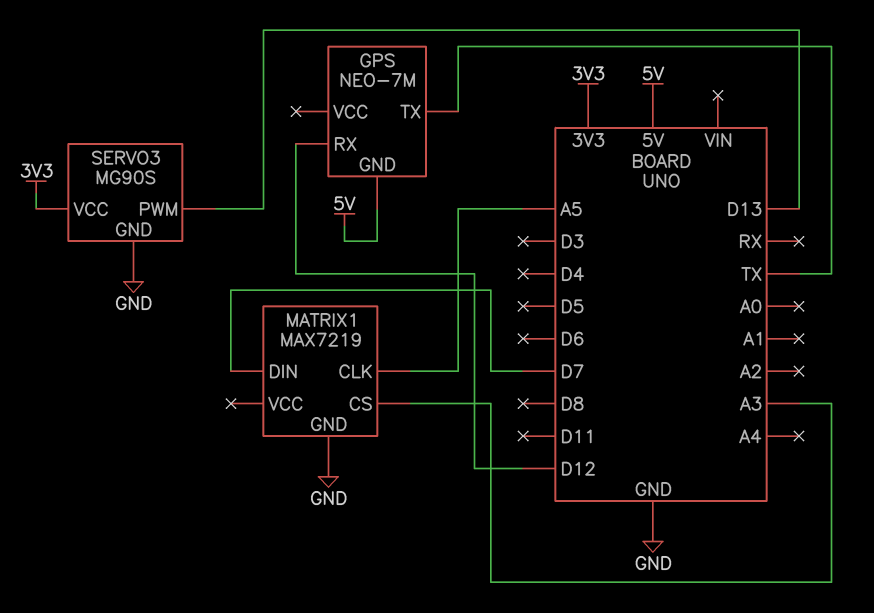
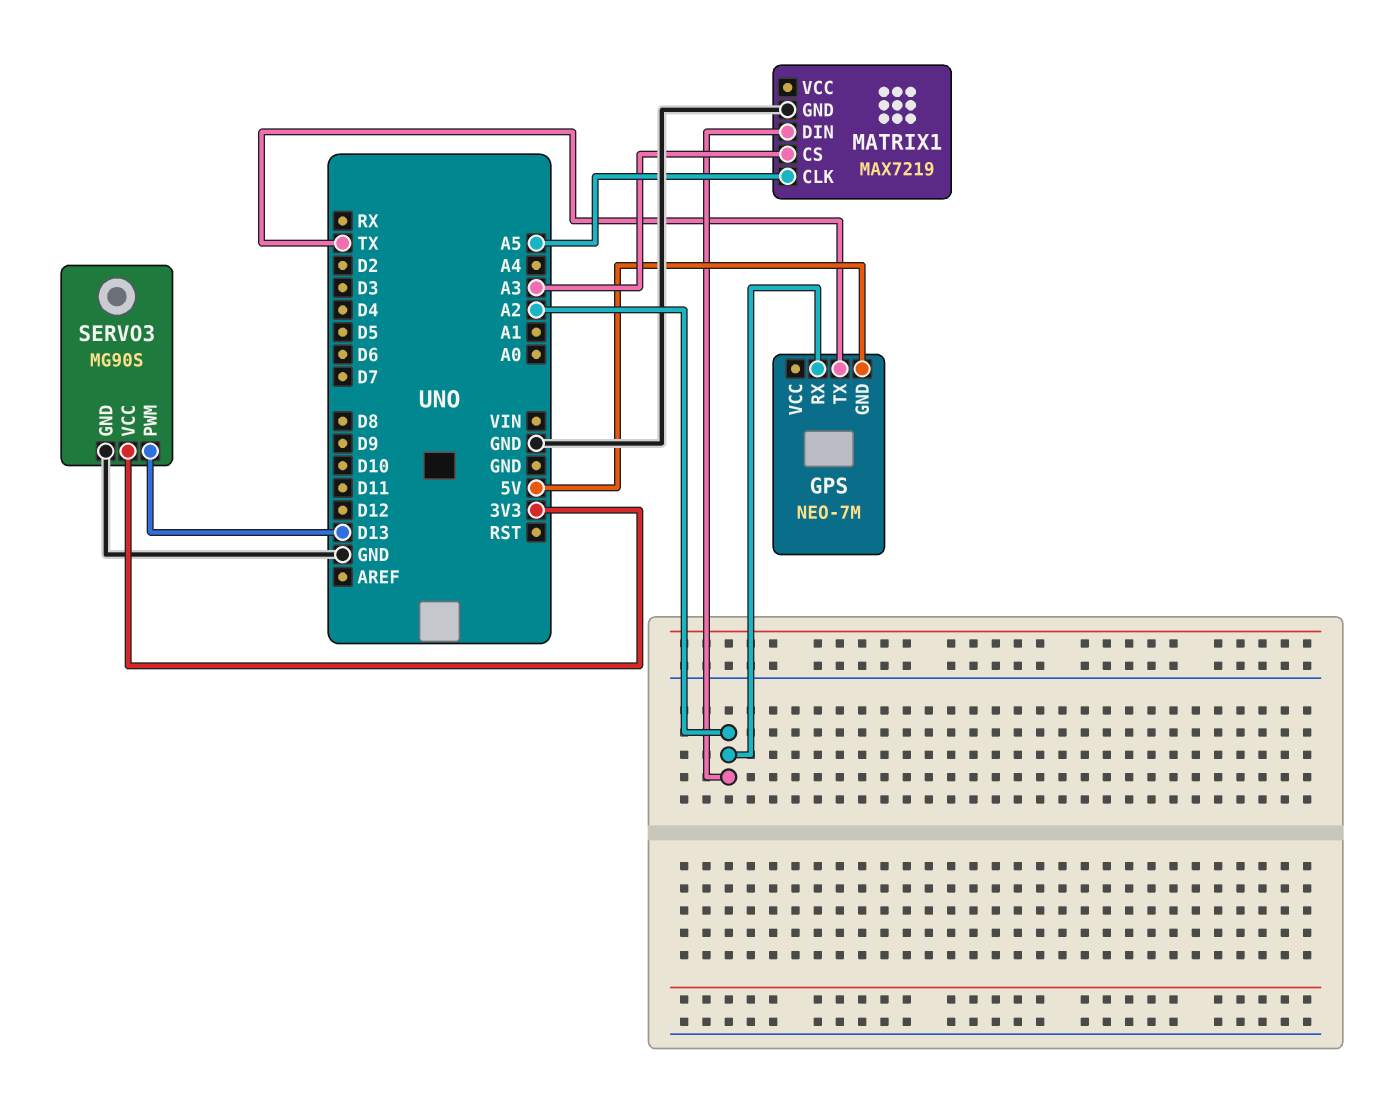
GPS pin RX: D12 -> A2
MATRIX1 pin DIN: D7 -> A2

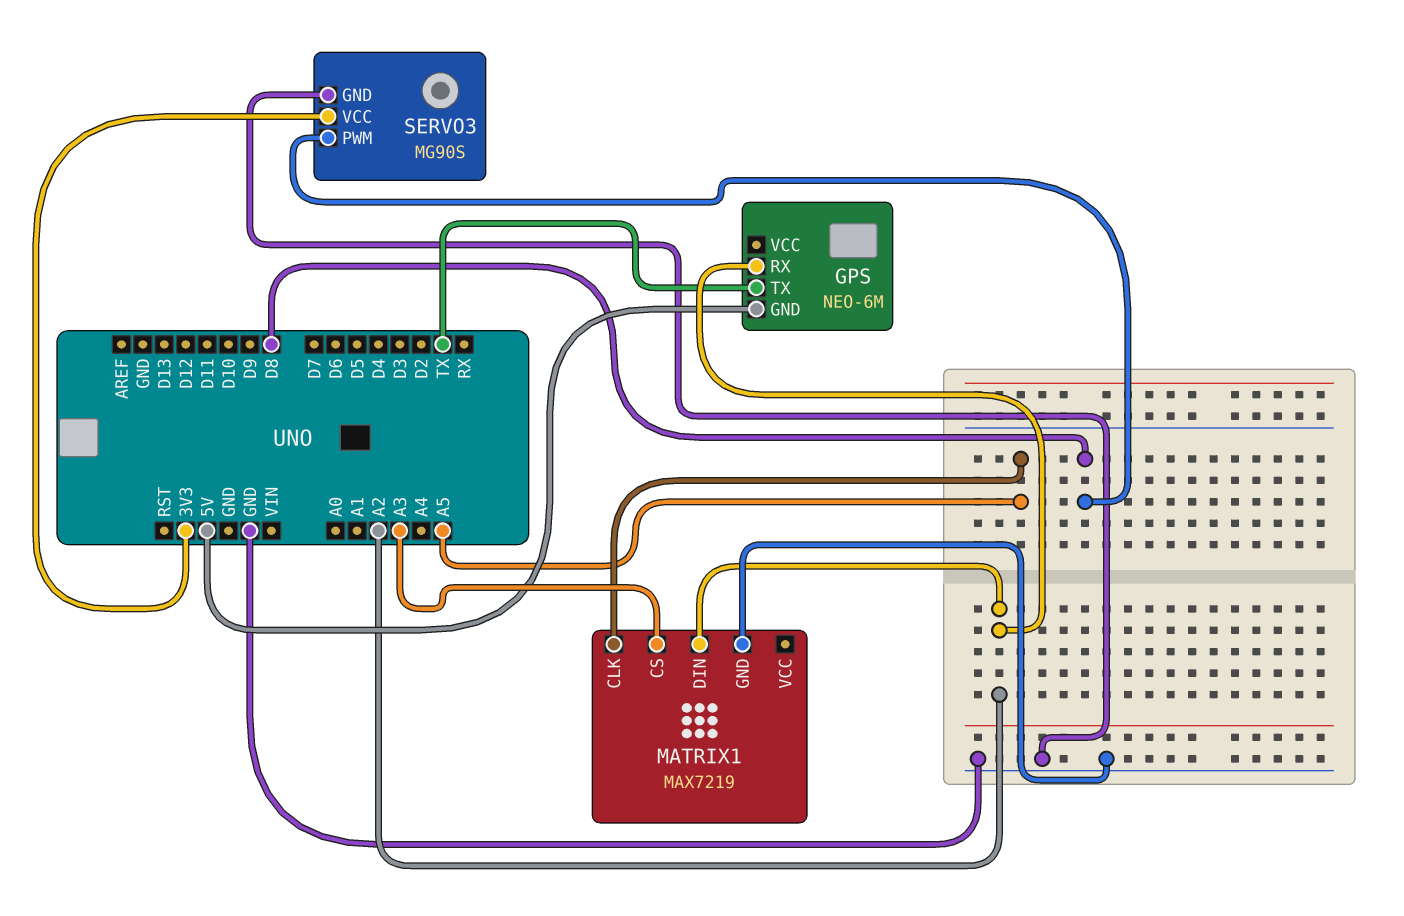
GPS: NEO-7M -> NEO-6M
SERVO3 pin PWM: D13 -> D8

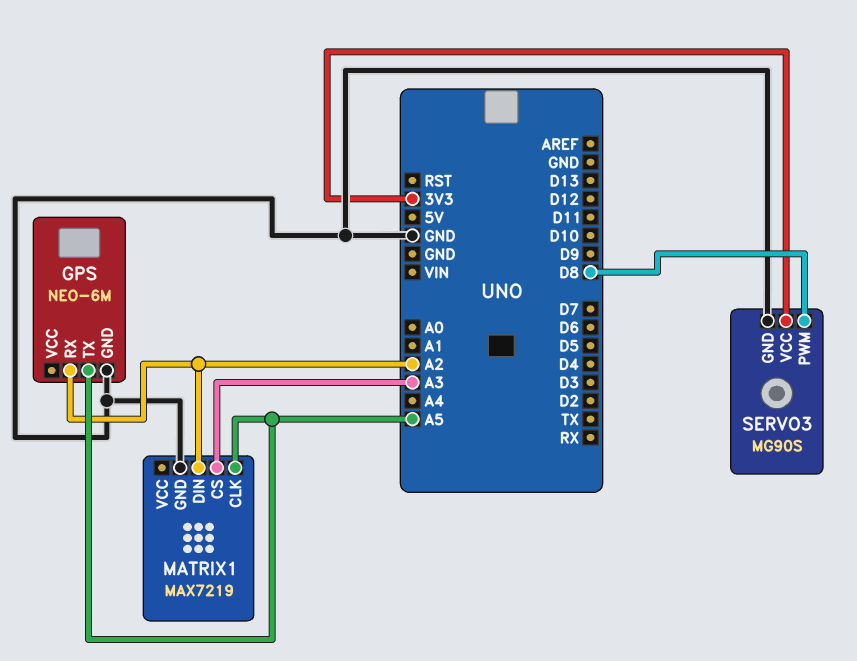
GPS pin GND: 5V -> GND
GPS pin TX: TX -> A5

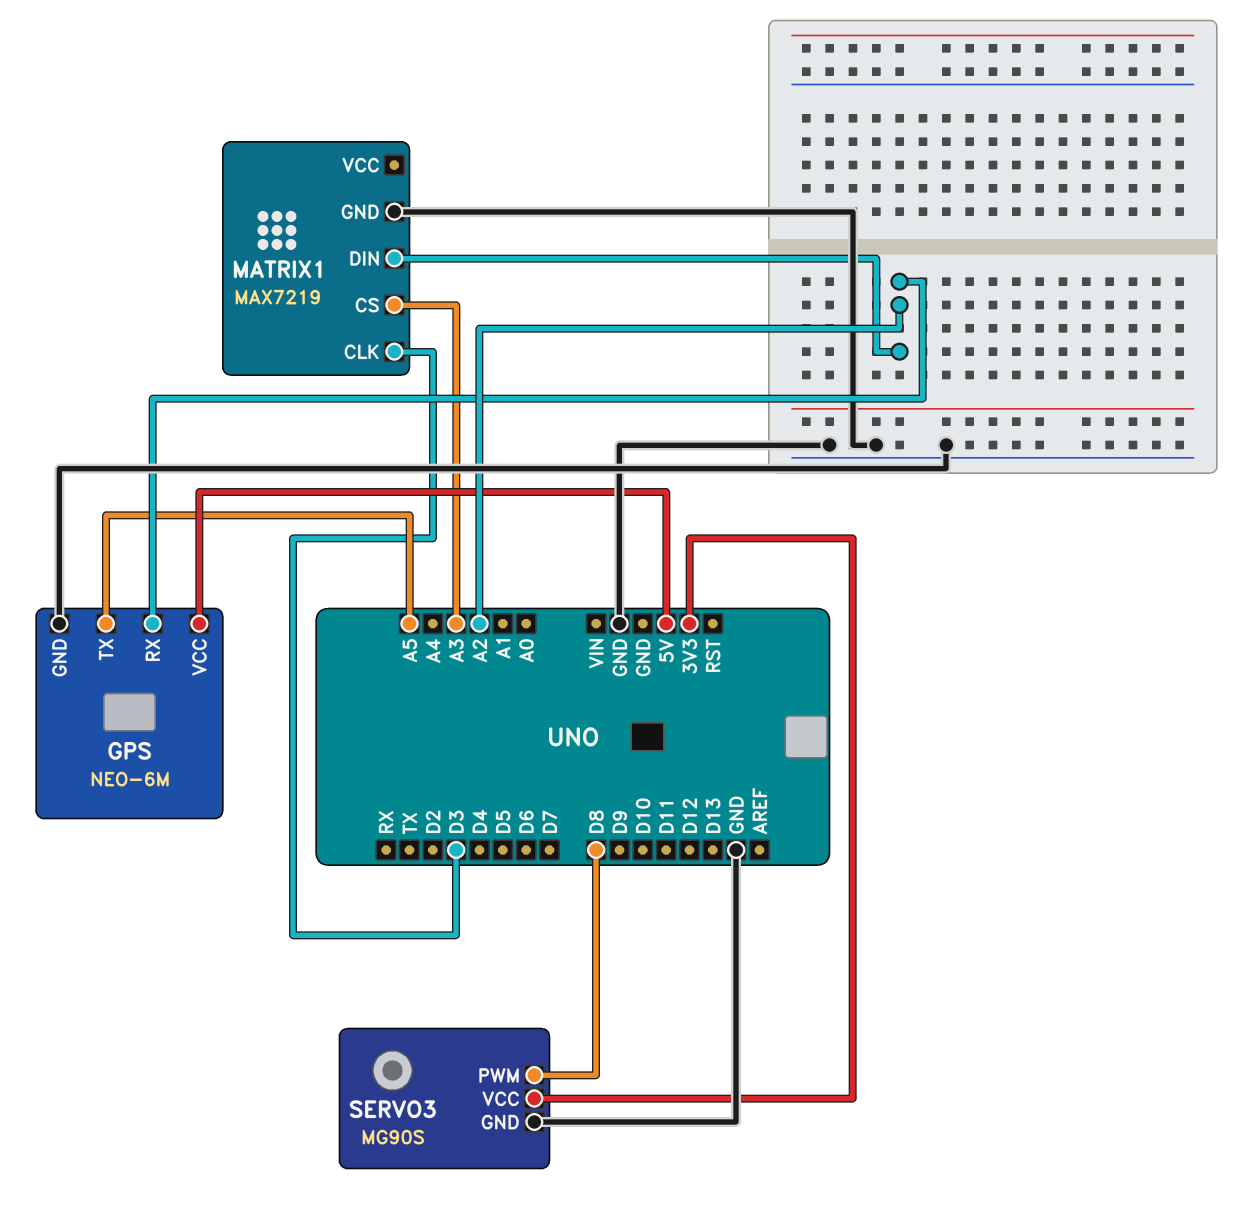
GPS pin VCC: none -> 5V
MATRIX1 pin CLK: A5 -> D3

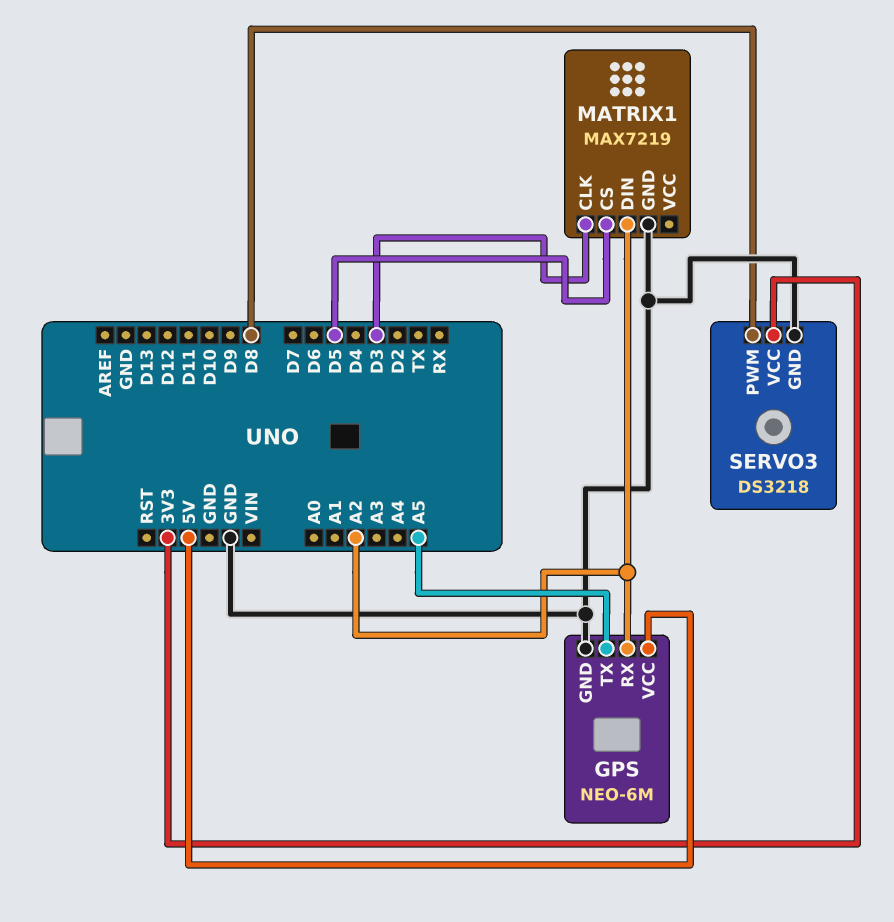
MATRIX1 pin CS: A3 -> D5
SERVO3: MG90S -> DS3218

